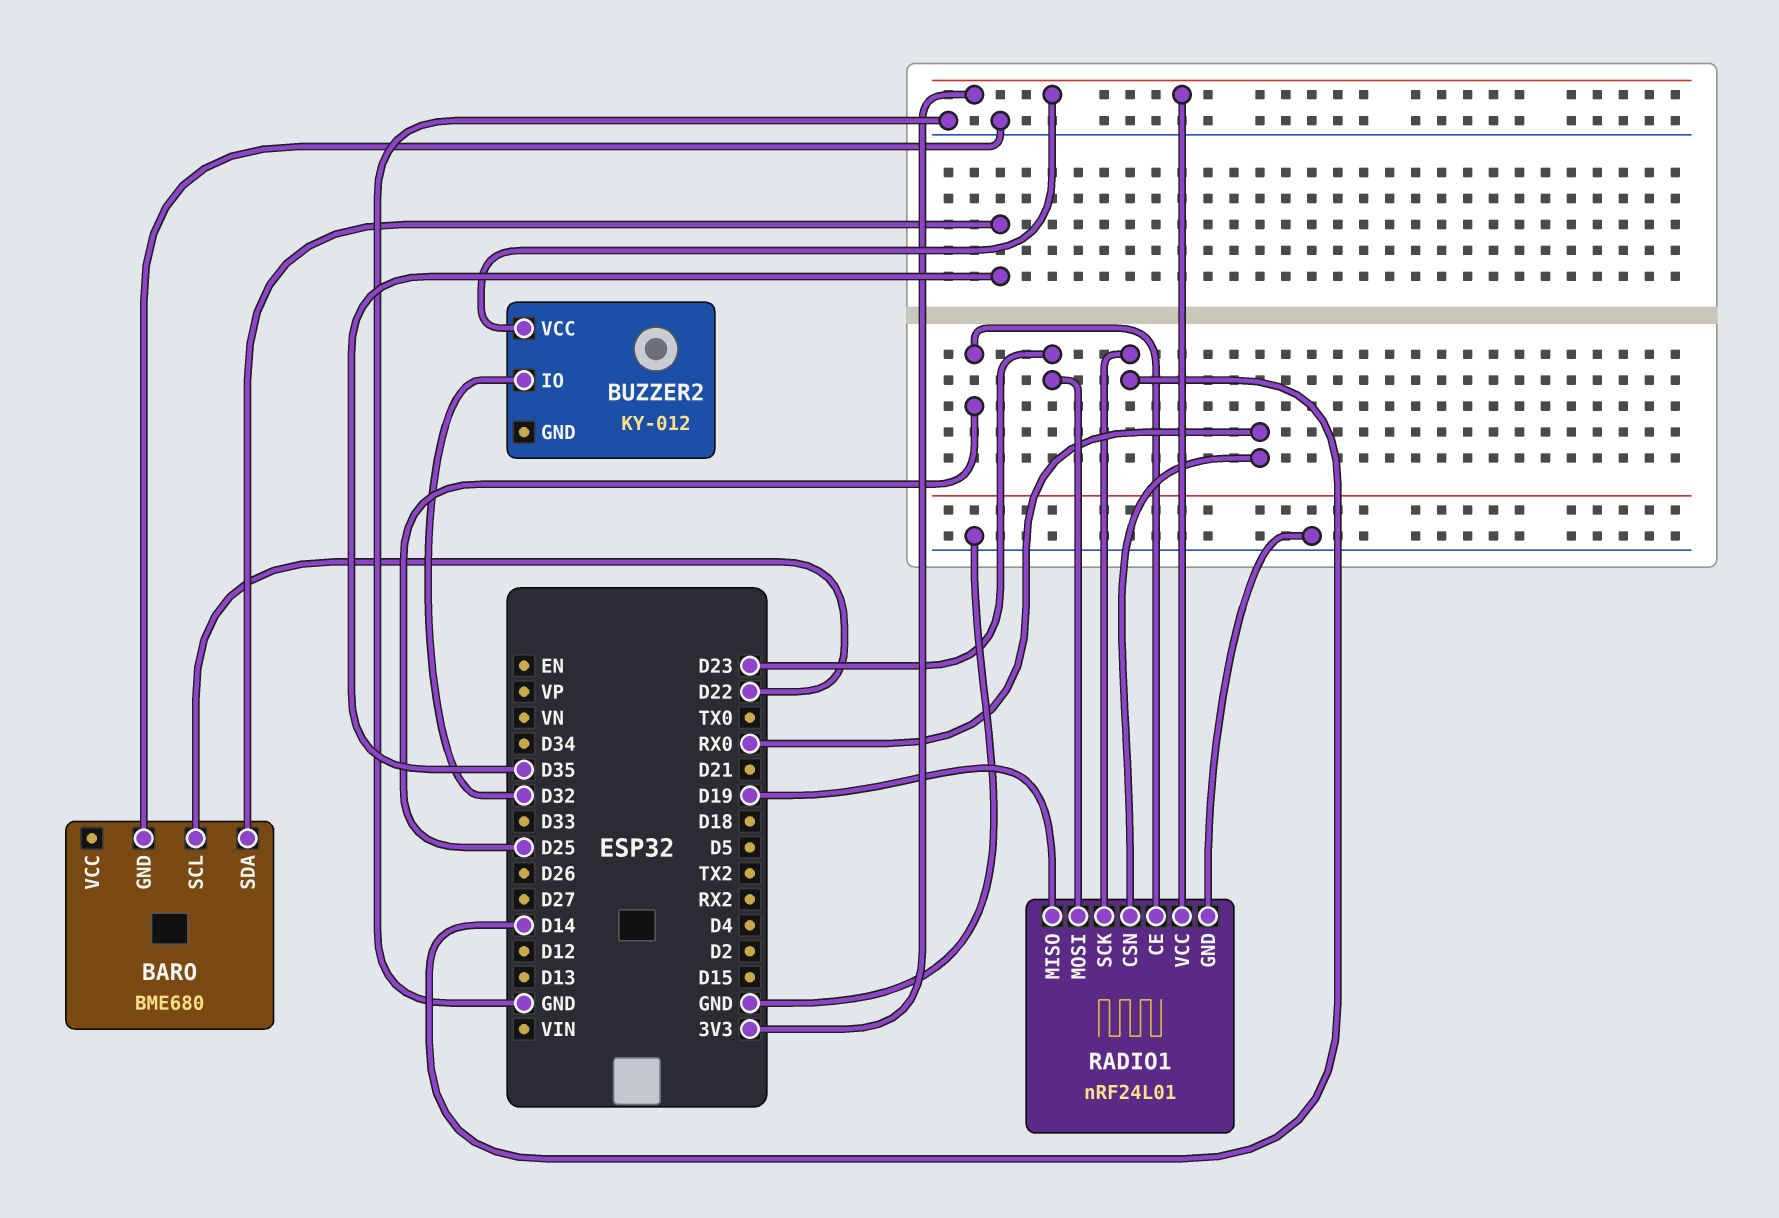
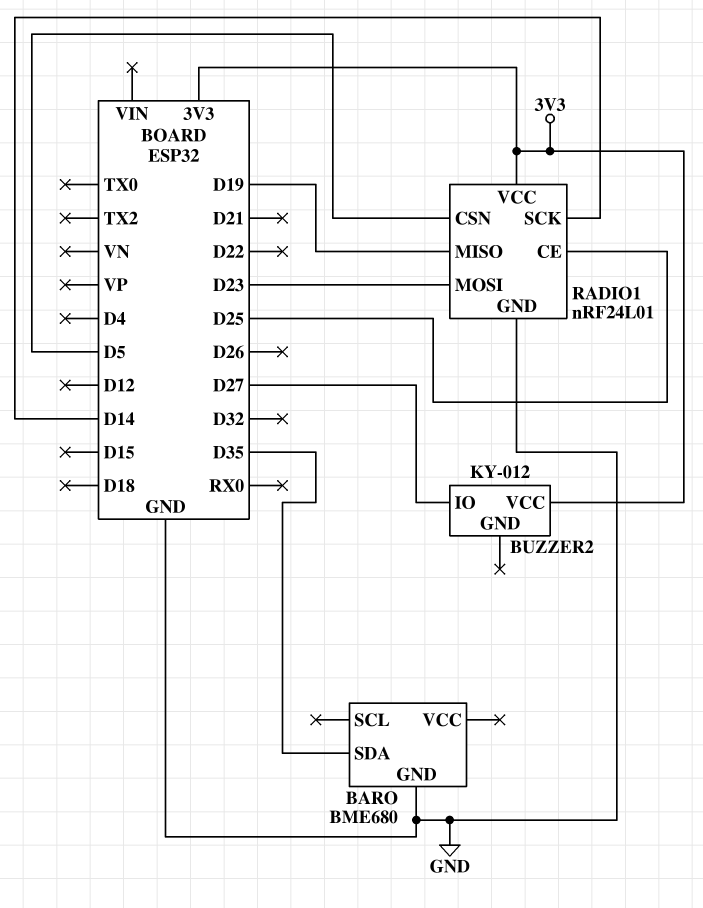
BARO pin SCL: D22 -> none
BUZZER2 pin IO: D32 -> D27
RADIO1 pin CSN: RX0 -> D5

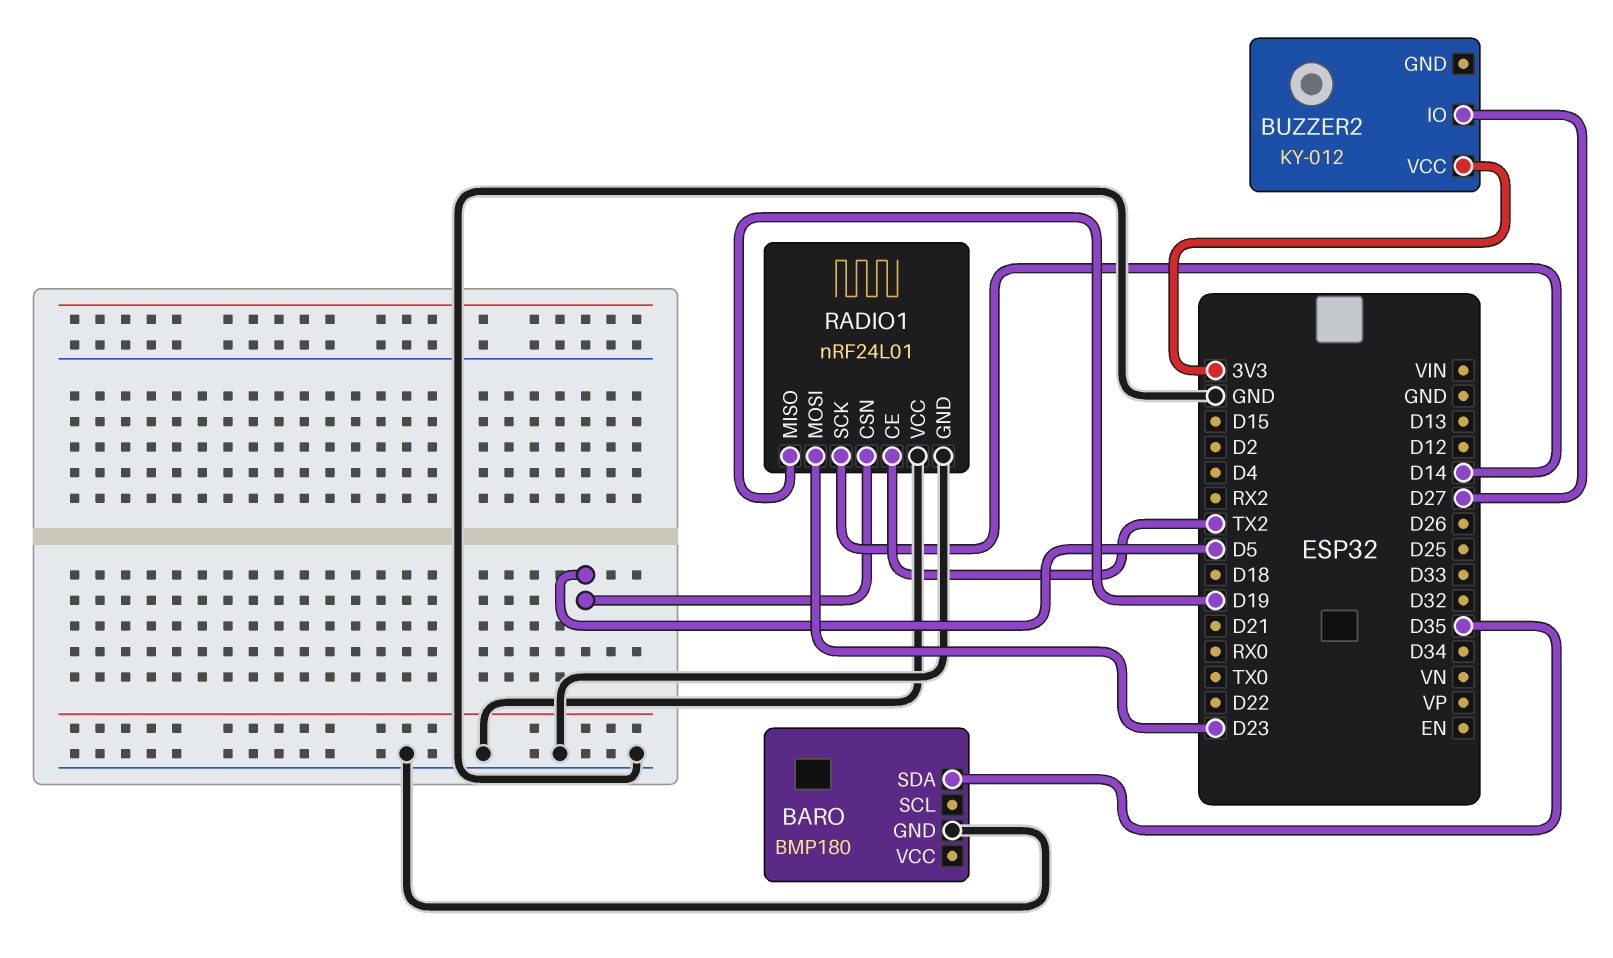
BARO: BME680 -> BMP180
RADIO1 pin CE: D25 -> TX2
RADIO1 pin VCC: 3V3 -> GND

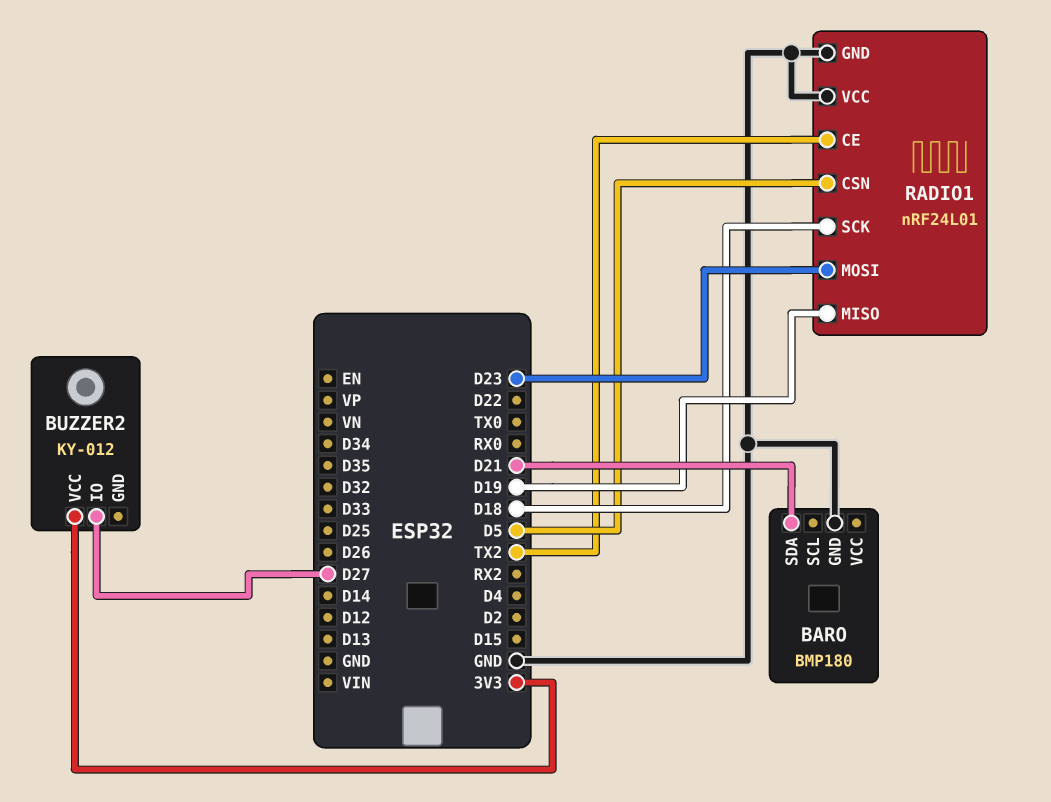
BARO pin SDA: D35 -> D21
RADIO1 pin SCK: D14 -> D18

